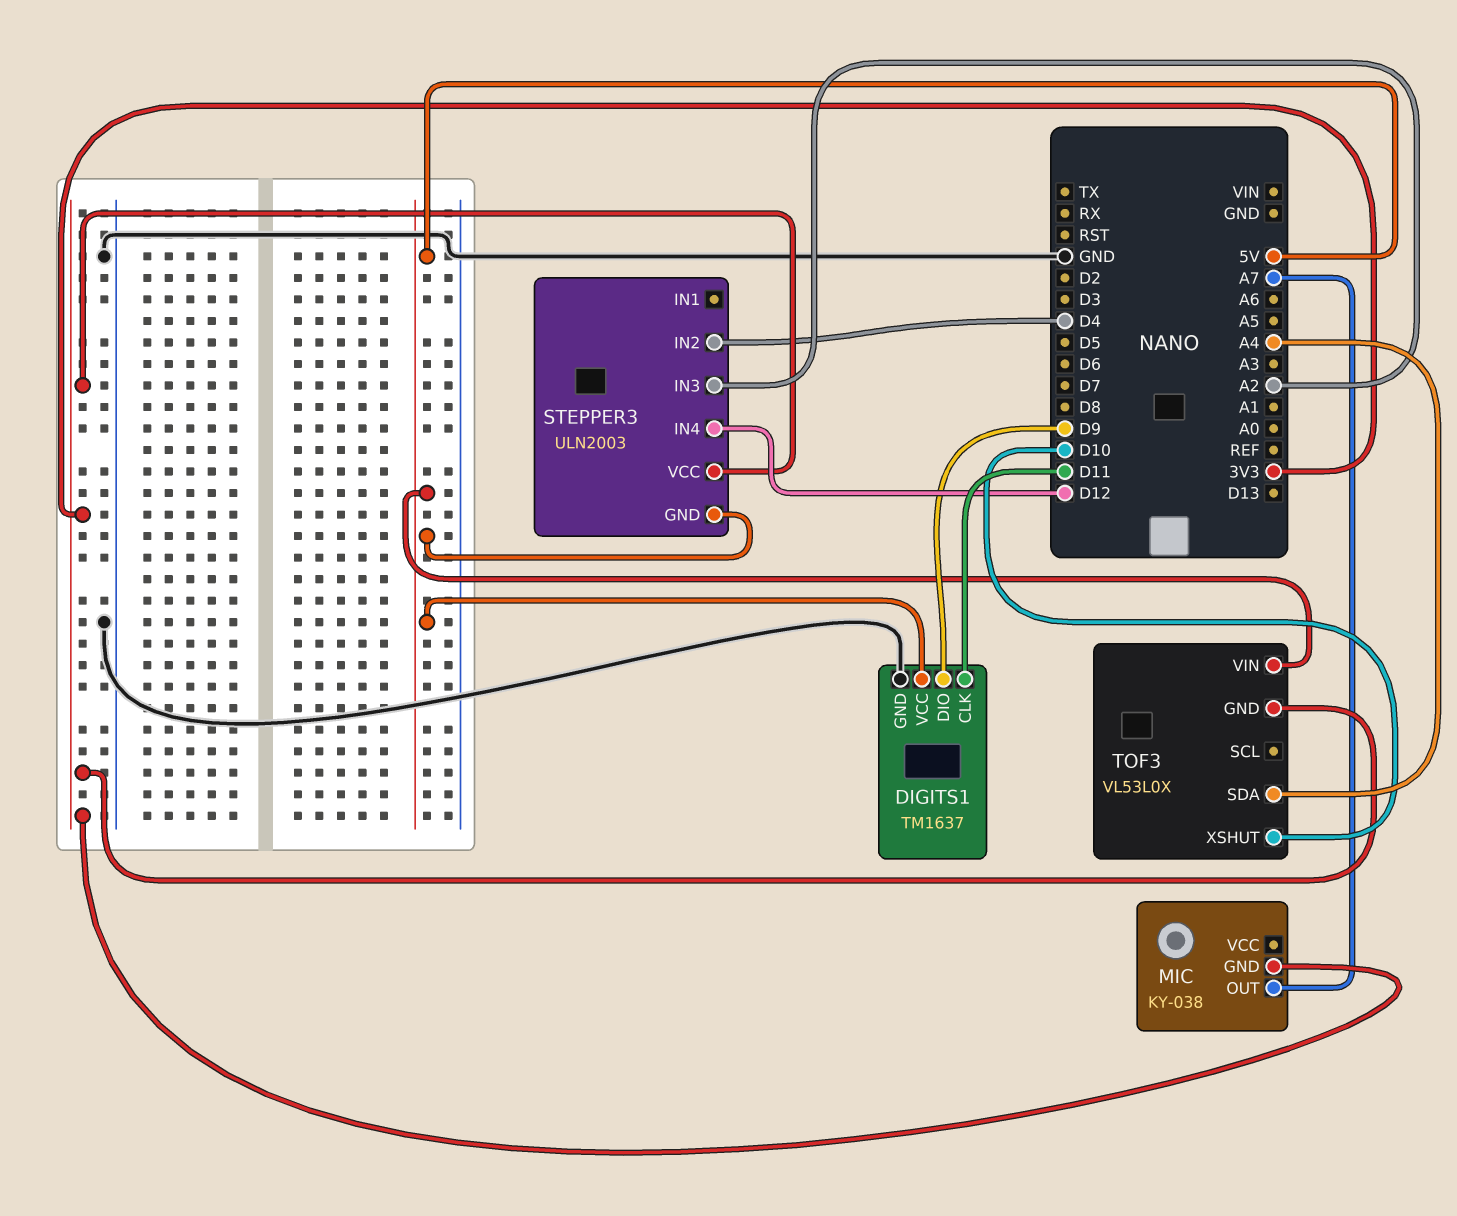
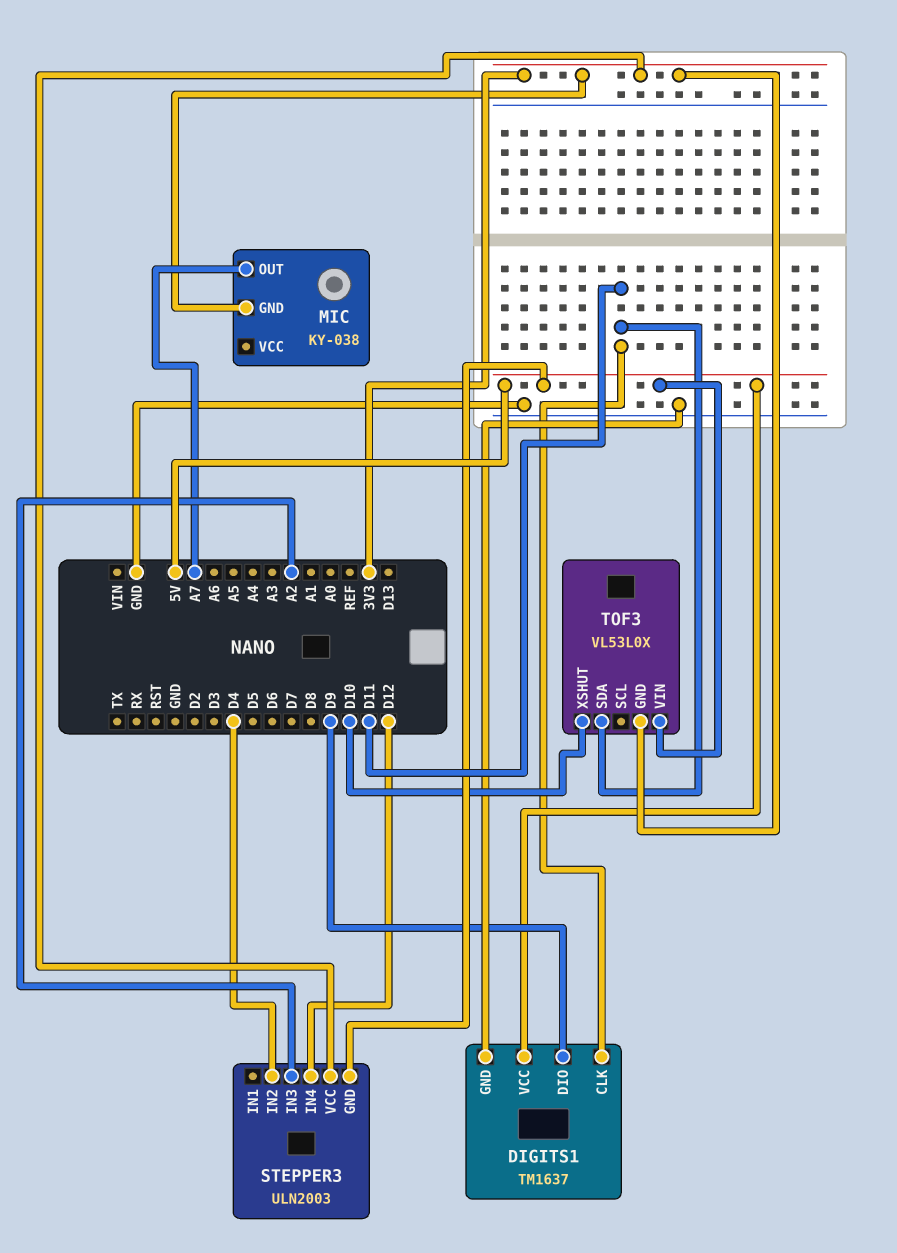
TOF3 pin SDA: A4 -> D11

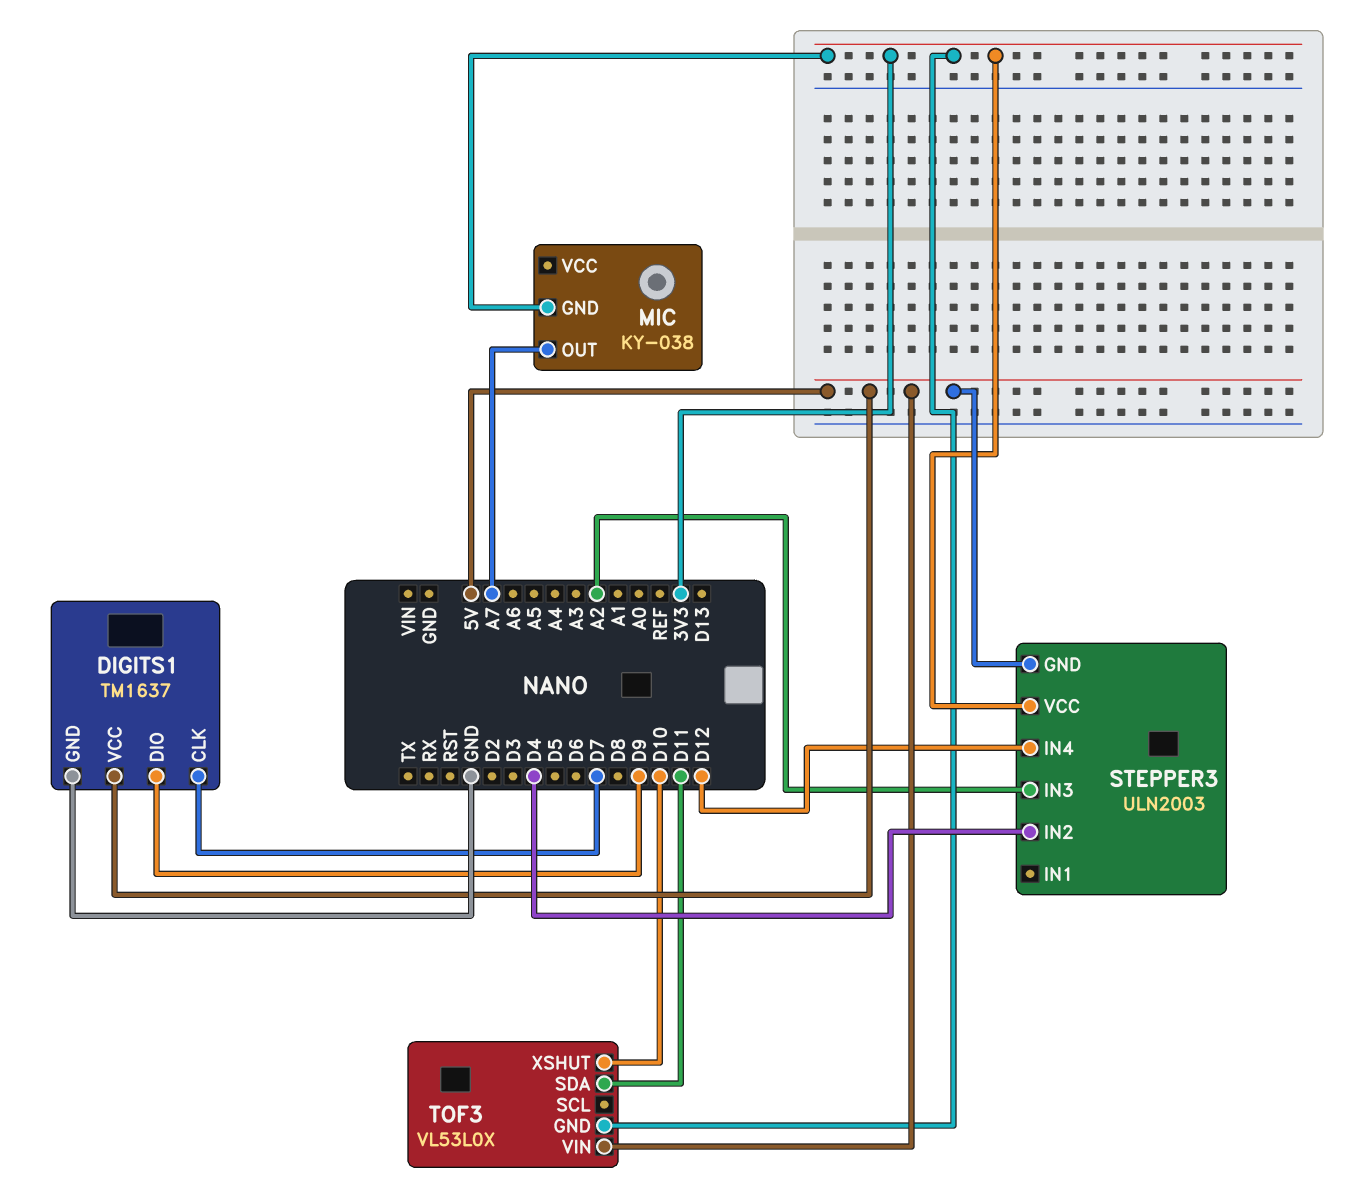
DIGITS1 pin CLK: D11 -> D7

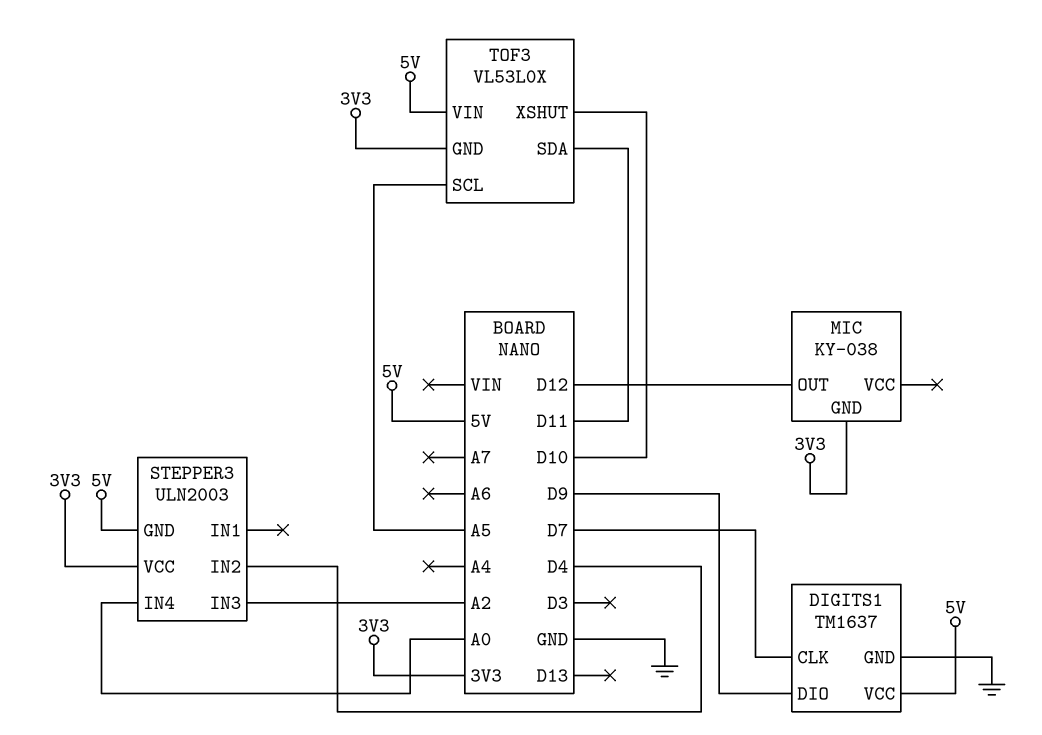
MIC pin OUT: A7 -> D12
STEPPER3 pin IN4: D12 -> A0
TOF3 pin SCL: none -> A5

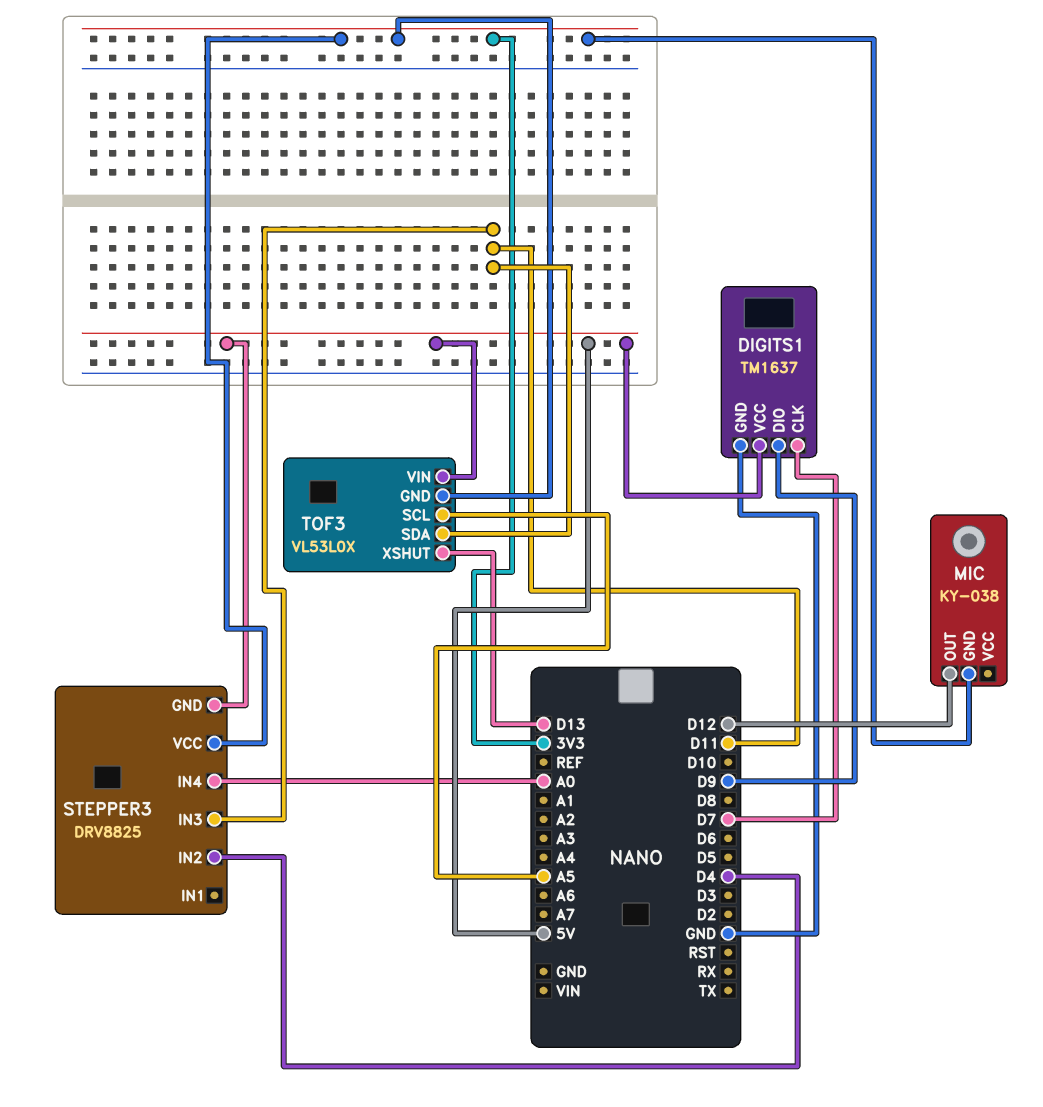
STEPPER3: ULN2003 -> DRV8825
STEPPER3 pin IN3: A2 -> D11
TOF3 pin XSHUT: D10 -> D13

